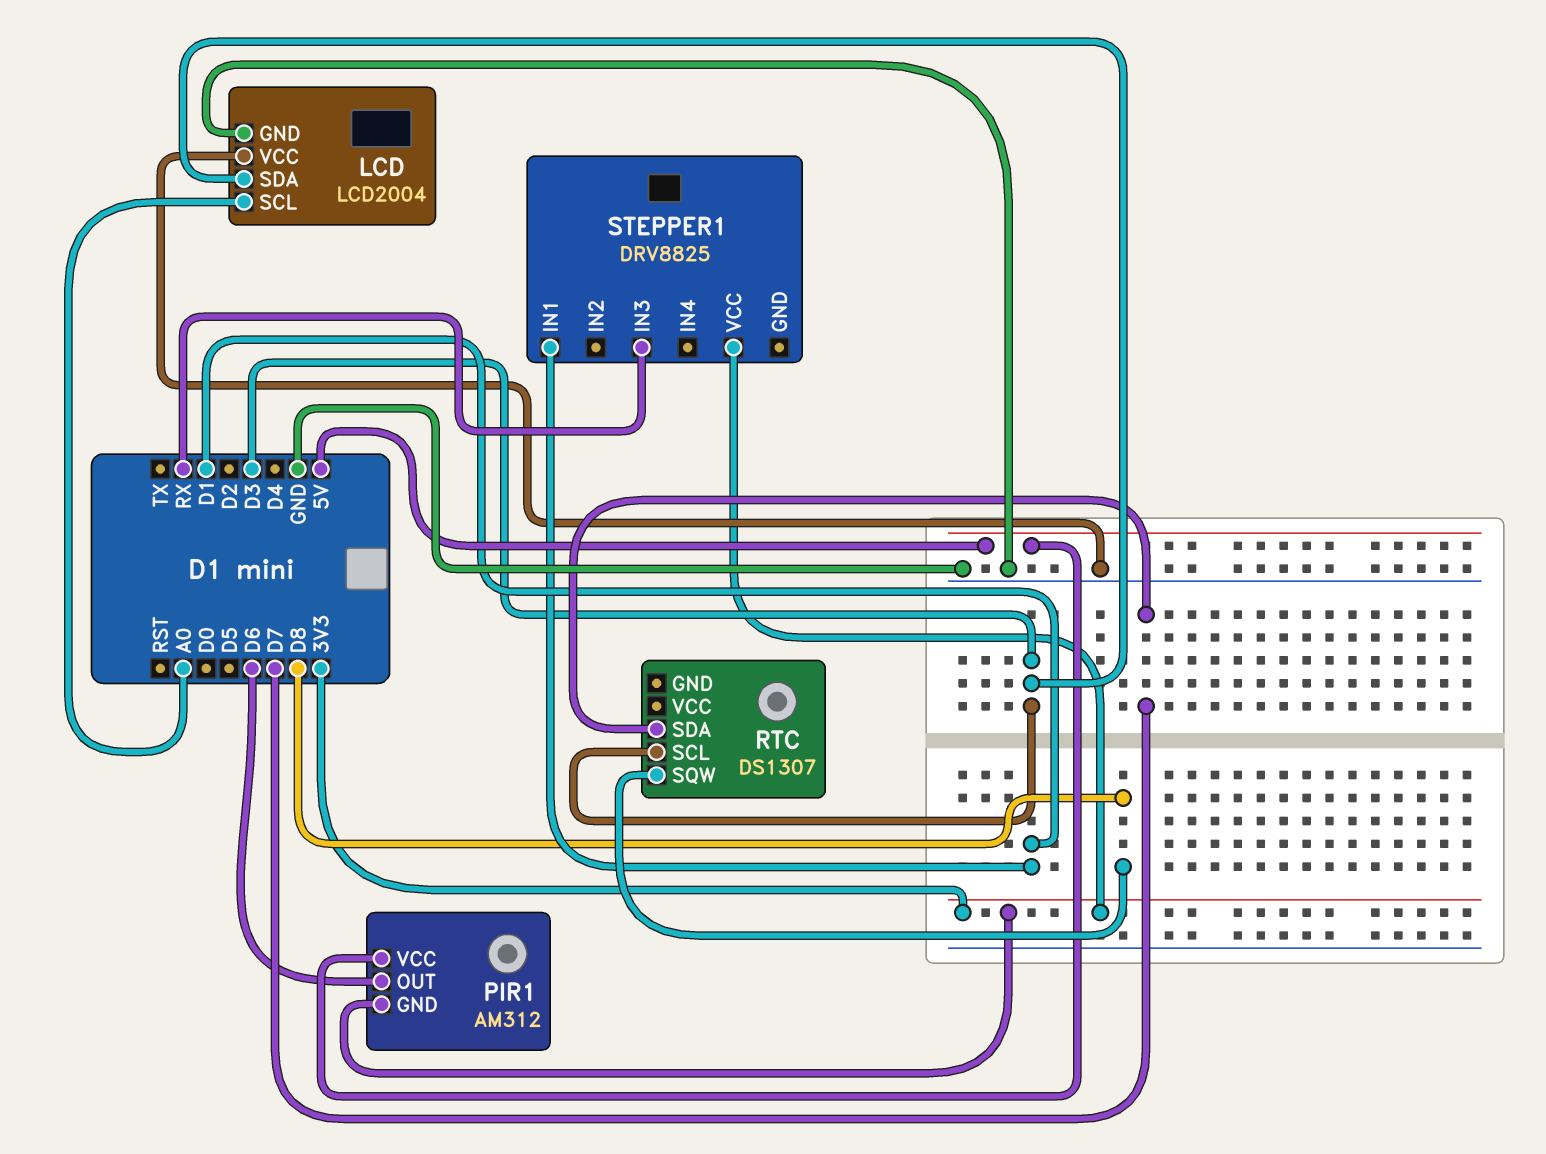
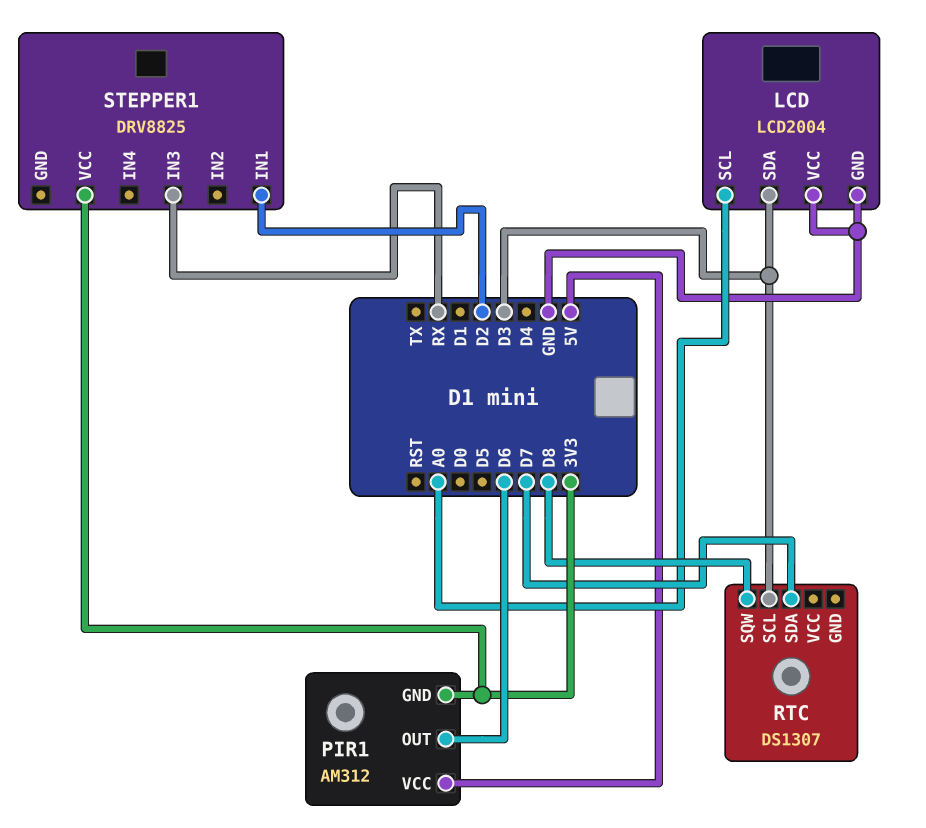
STEPPER1 pin IN1: D1 -> D2

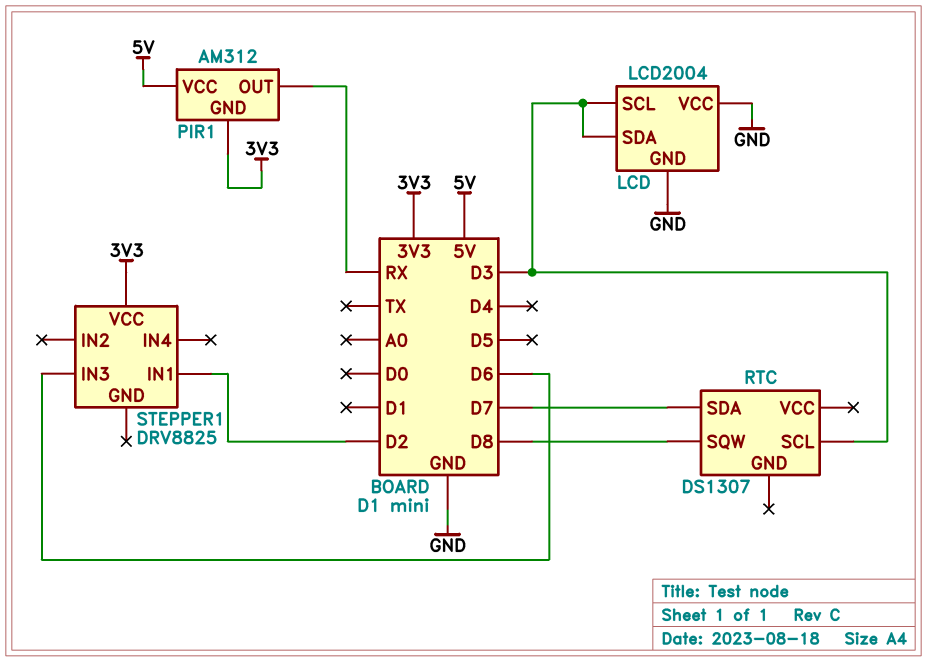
LCD pin SCL: A0 -> D3
PIR1 pin OUT: D6 -> RX
STEPPER1 pin IN3: RX -> D6

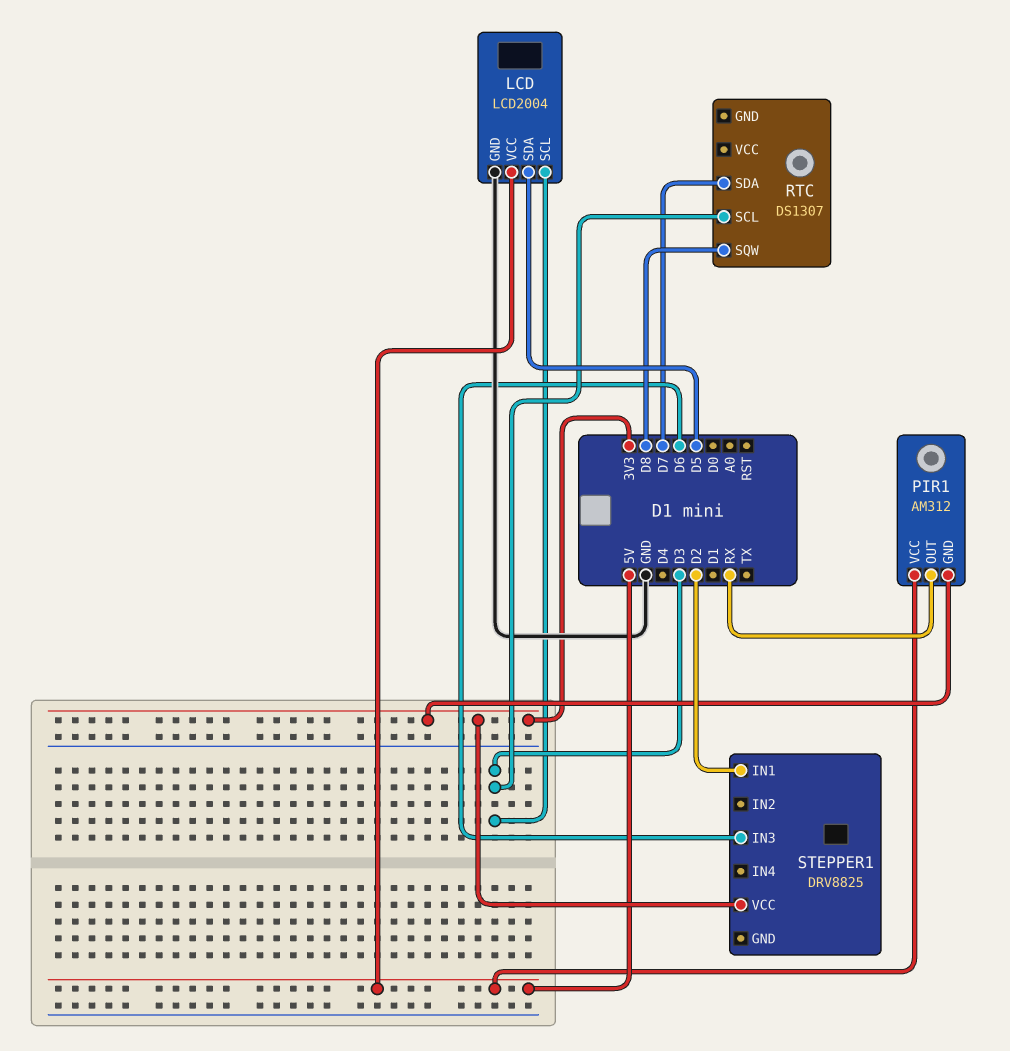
LCD pin SDA: D3 -> D5
LCD pin VCC: GND -> 5V

